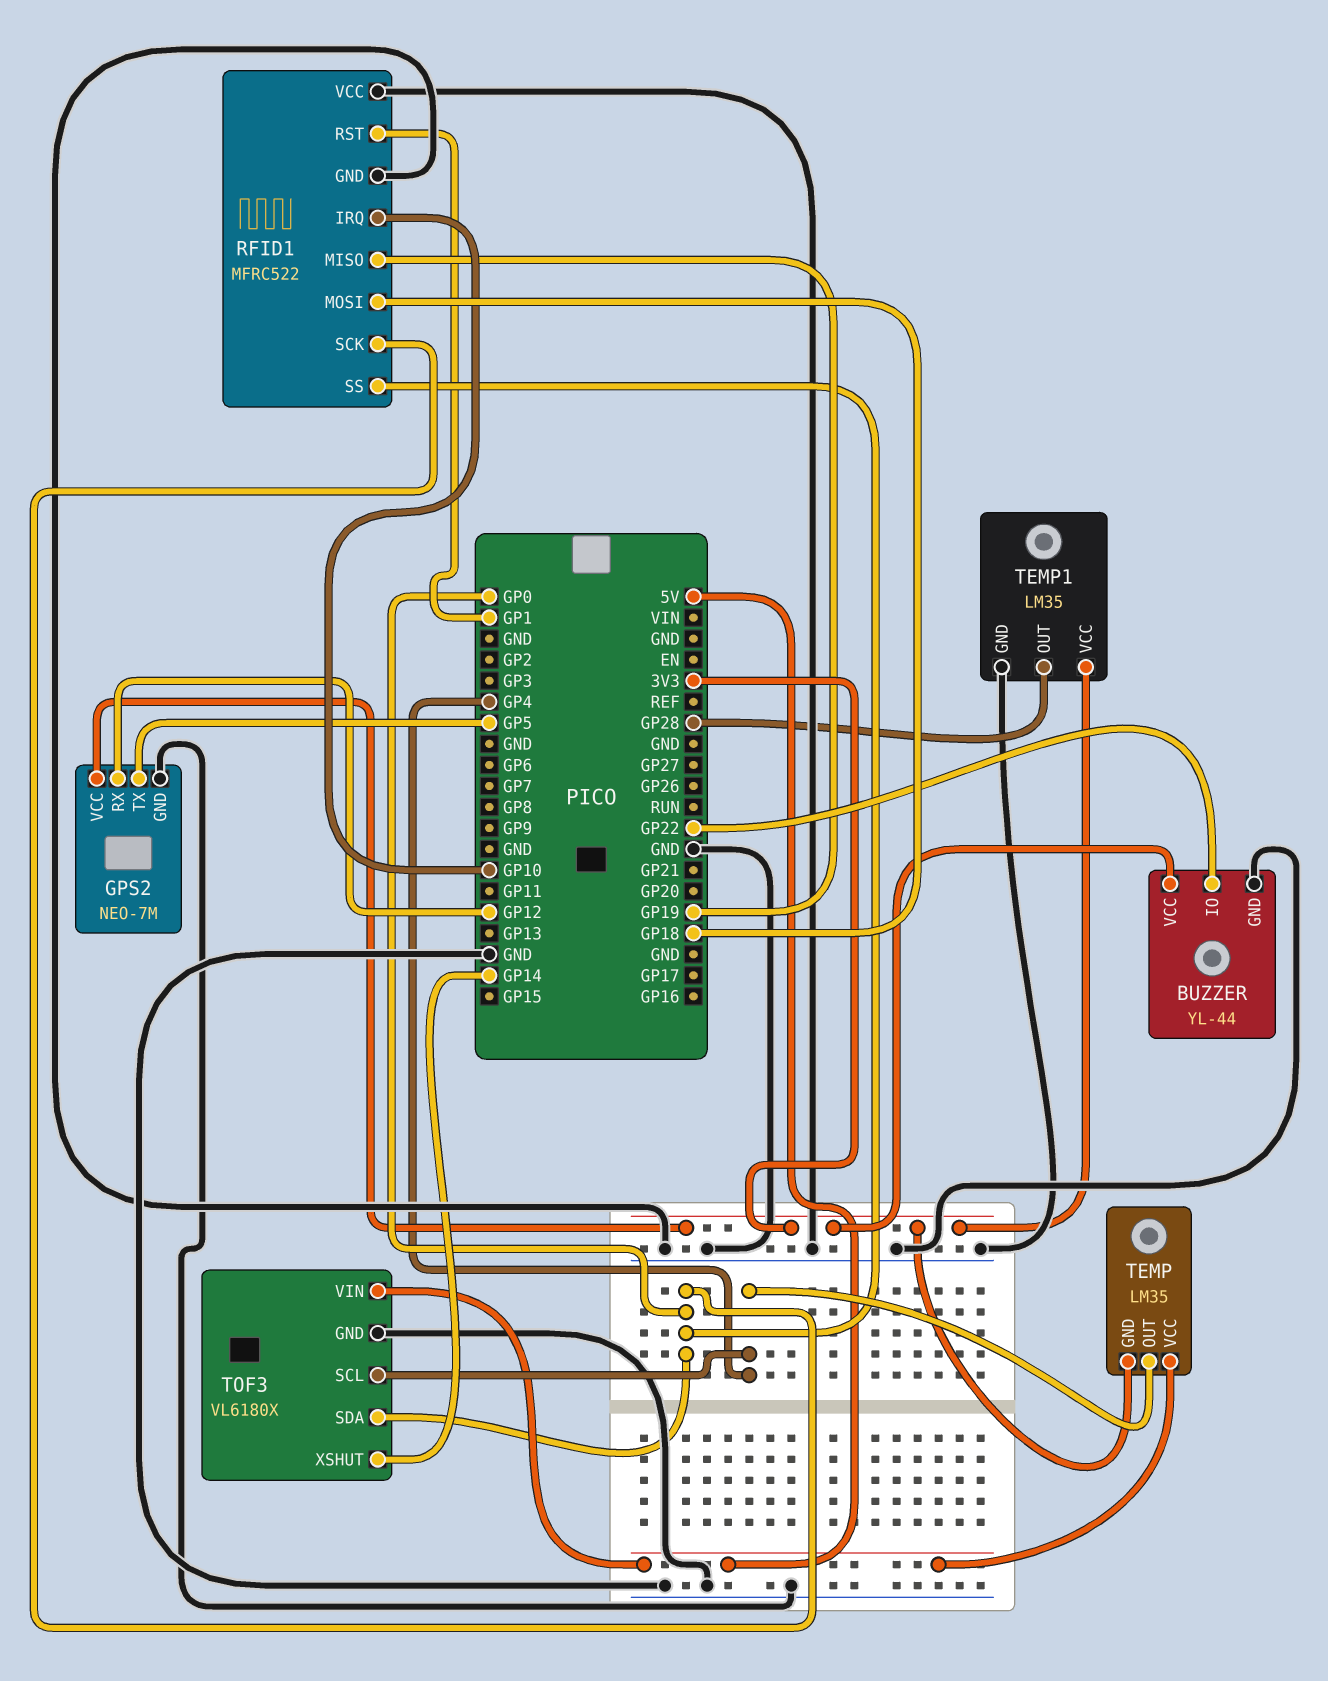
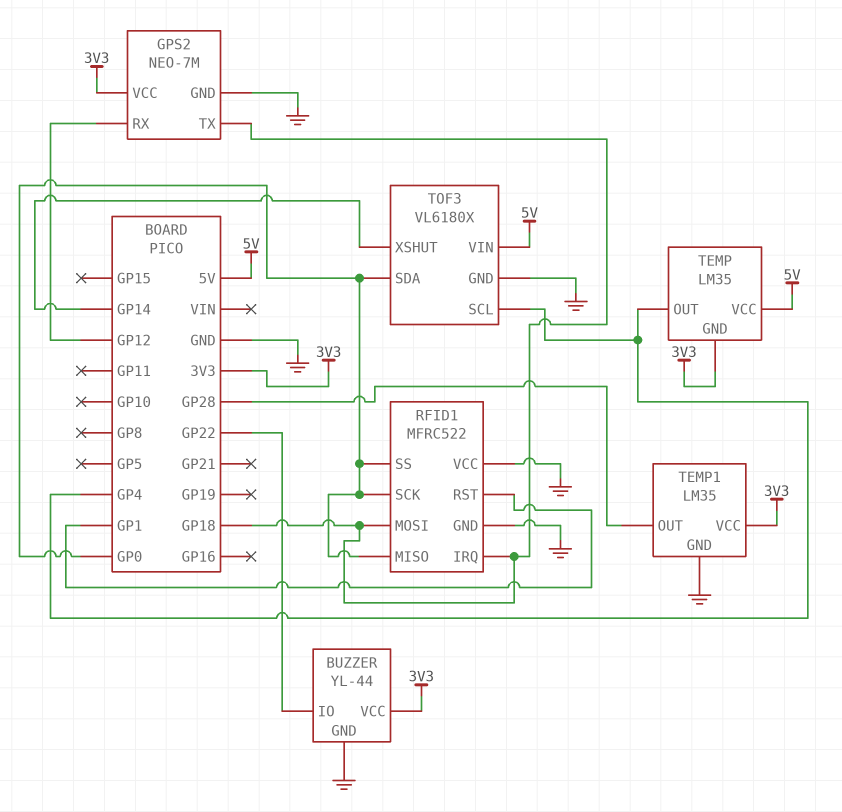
GPS2 pin TX: GP5 -> GP18
RFID1 pin IRQ: GP10 -> GP18
RFID1 pin MISO: GP19 -> GP0

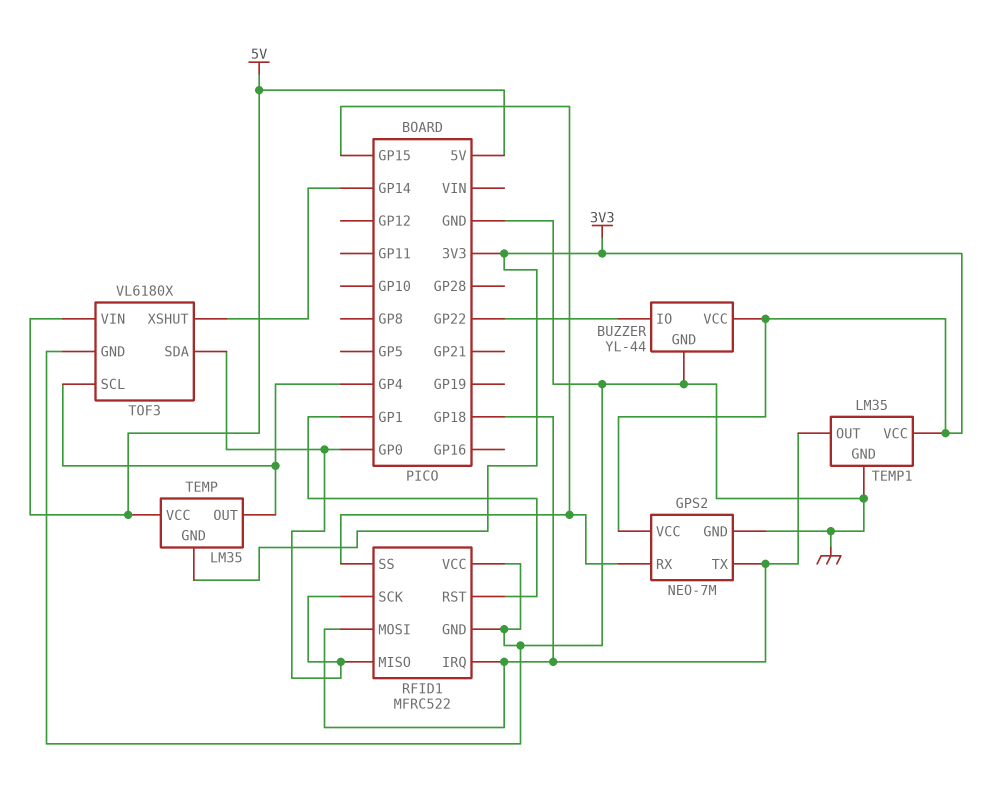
GPS2 pin RX: GP12 -> GP15
RFID1 pin SS: GP0 -> GP15
TEMP1 pin OUT: GP28 -> GP18

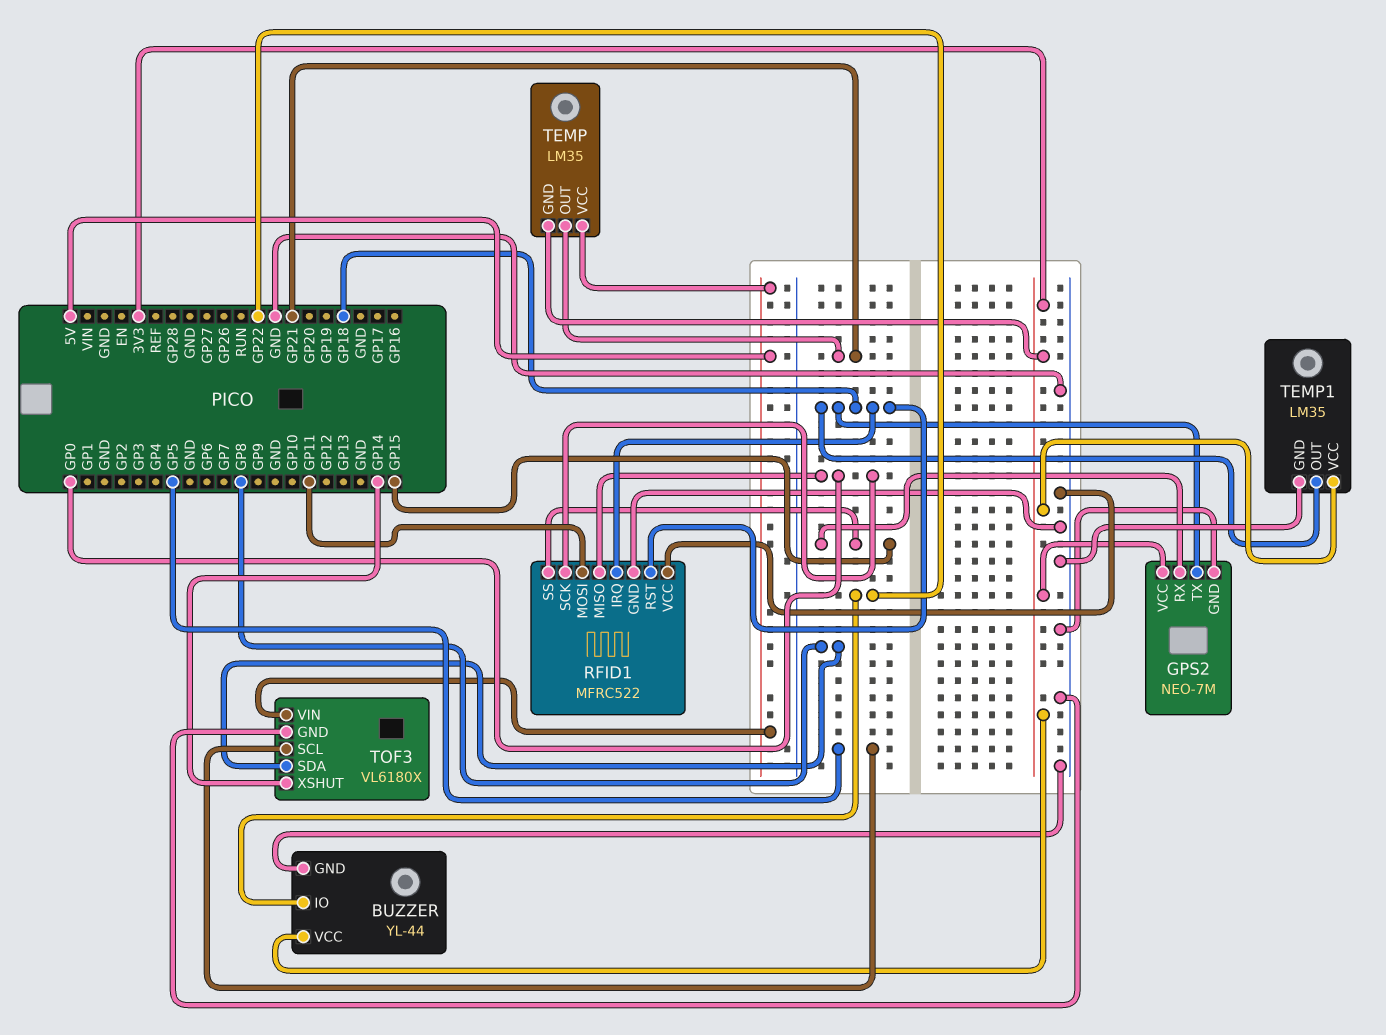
RFID1 pin MOSI: GP18 -> GP11
RFID1 pin RST: GP1 -> GP18
TEMP pin OUT: GP4 -> GP21
TOF3 pin SCL: GP4 -> GP5
TOF3 pin SDA: GP0 -> GP8

